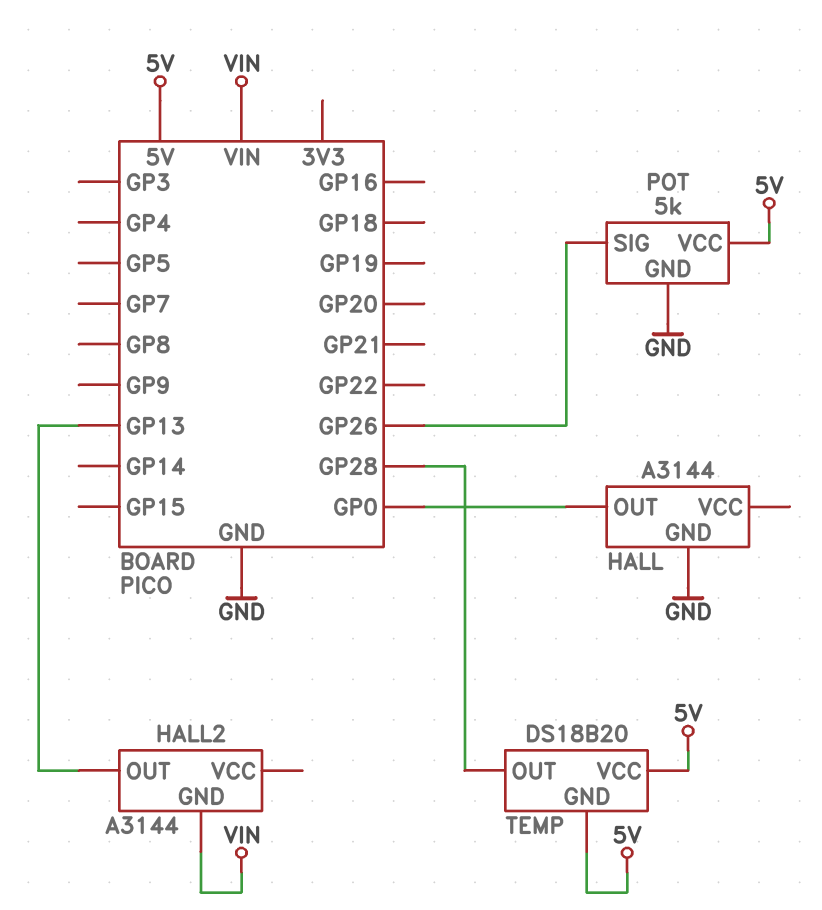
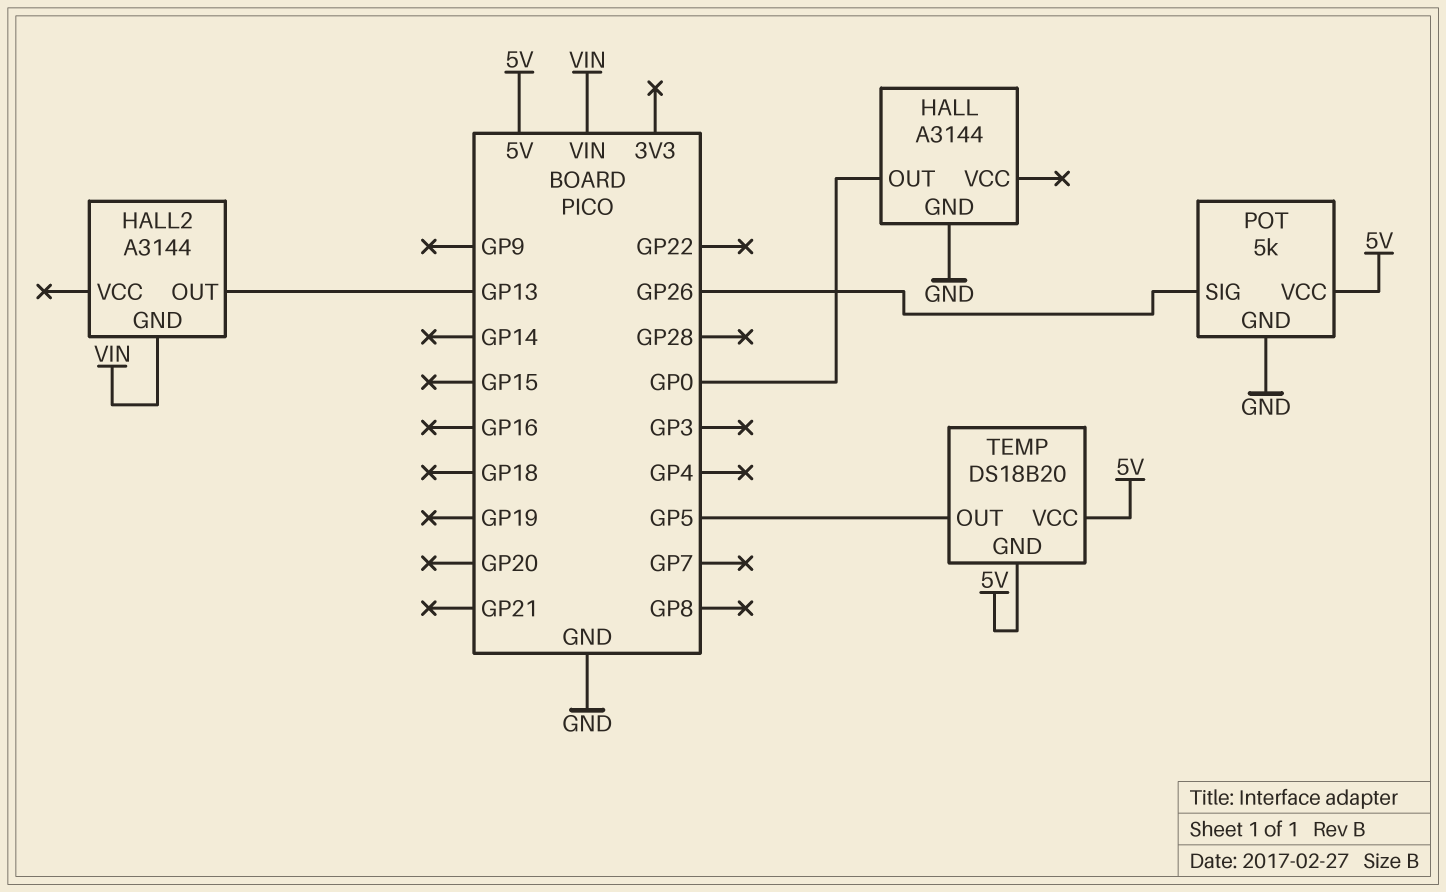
TEMP pin OUT: GP28 -> GP5

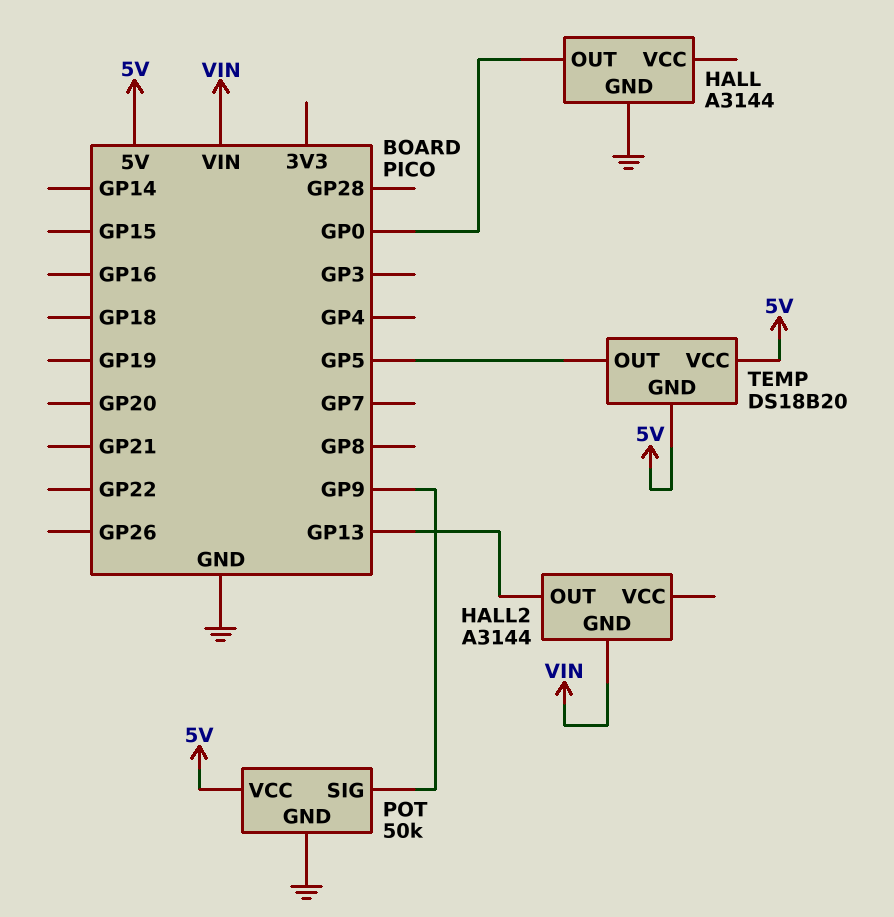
POT: 5k -> 50k
POT pin SIG: GP26 -> GP9

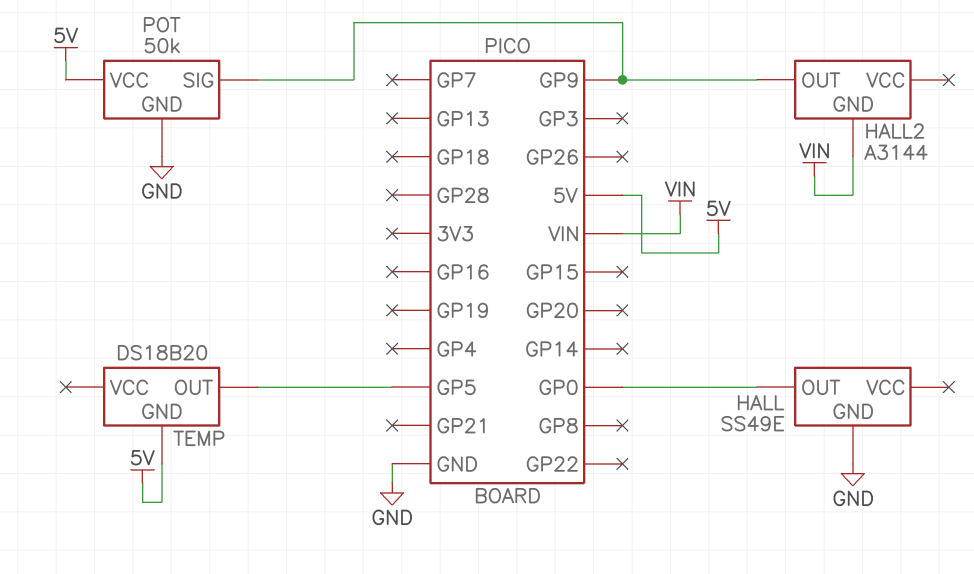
HALL: A3144 -> SS49E
HALL2 pin OUT: GP13 -> GP9
TEMP pin VCC: 5V -> none

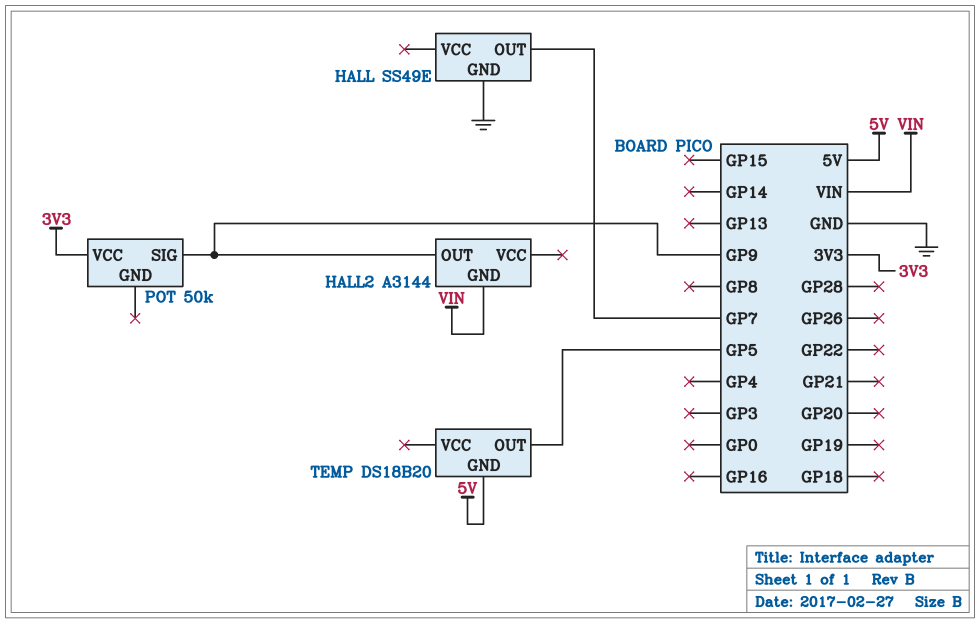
HALL pin OUT: GP0 -> GP7
POT pin GND: GND -> none
POT pin VCC: 5V -> 3V3

